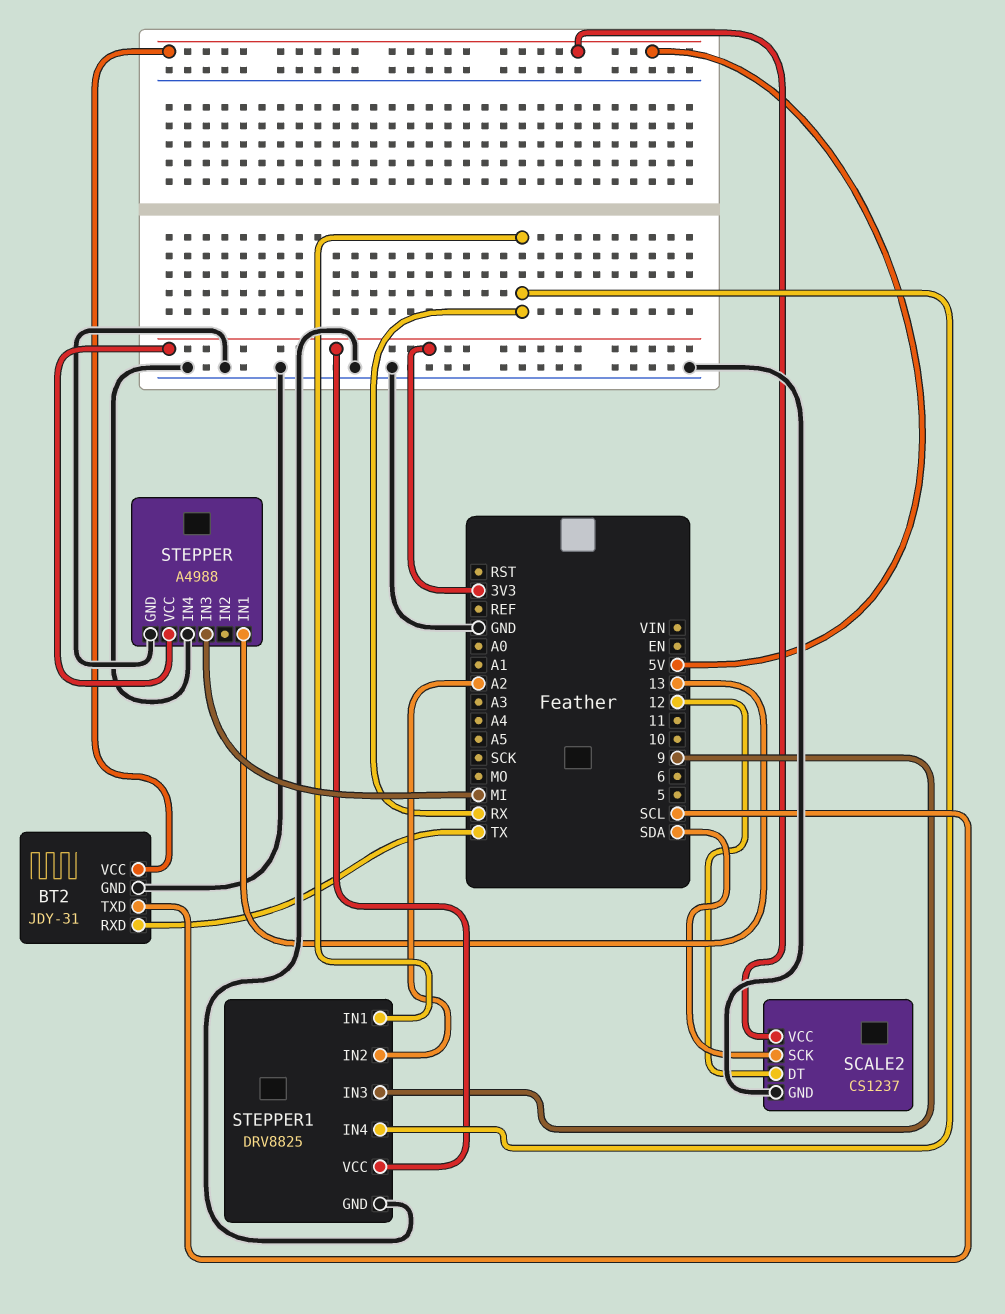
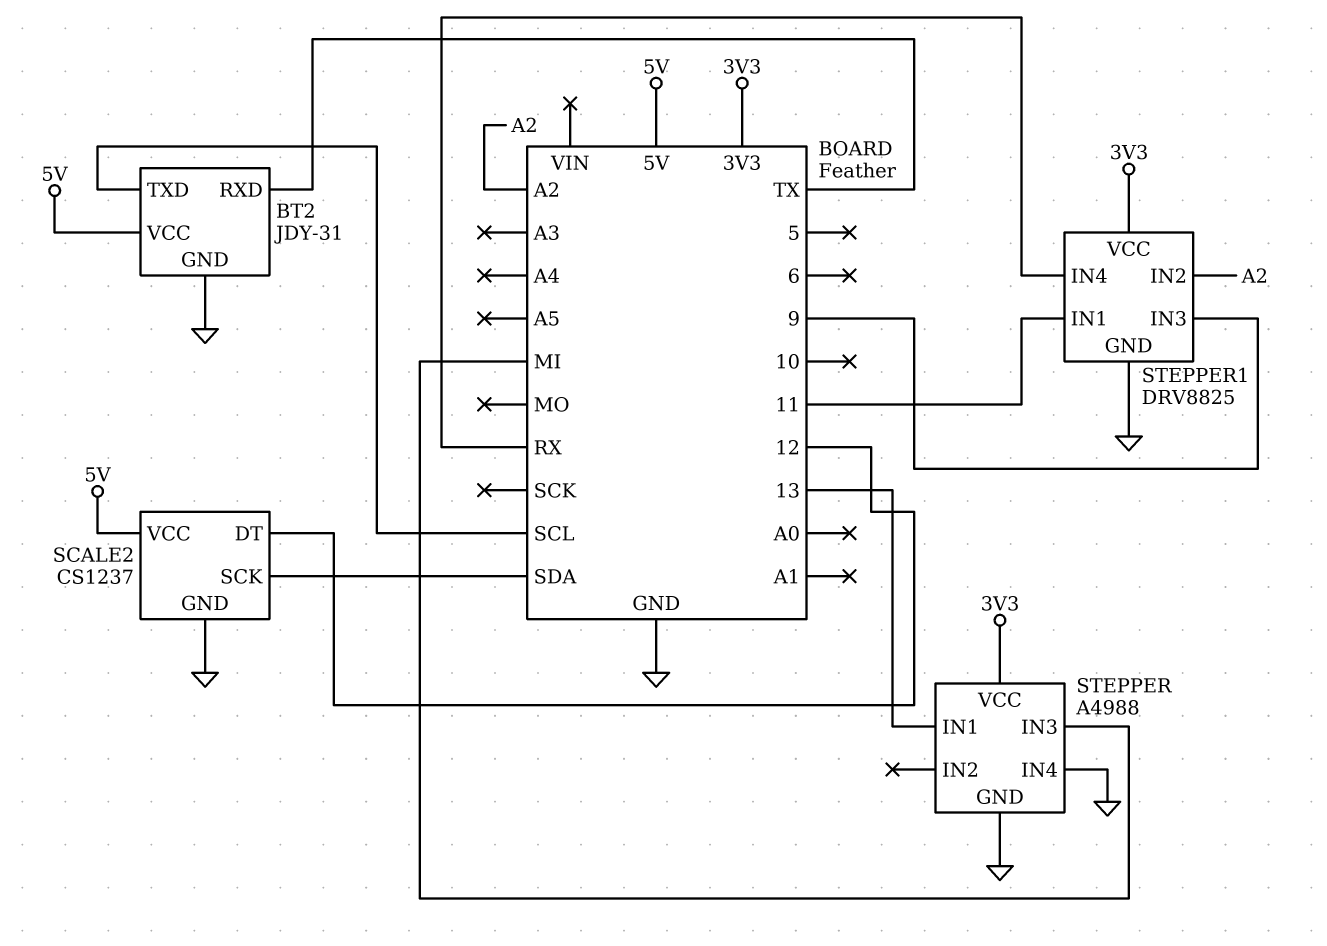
STEPPER1 pin IN1: RX -> 11

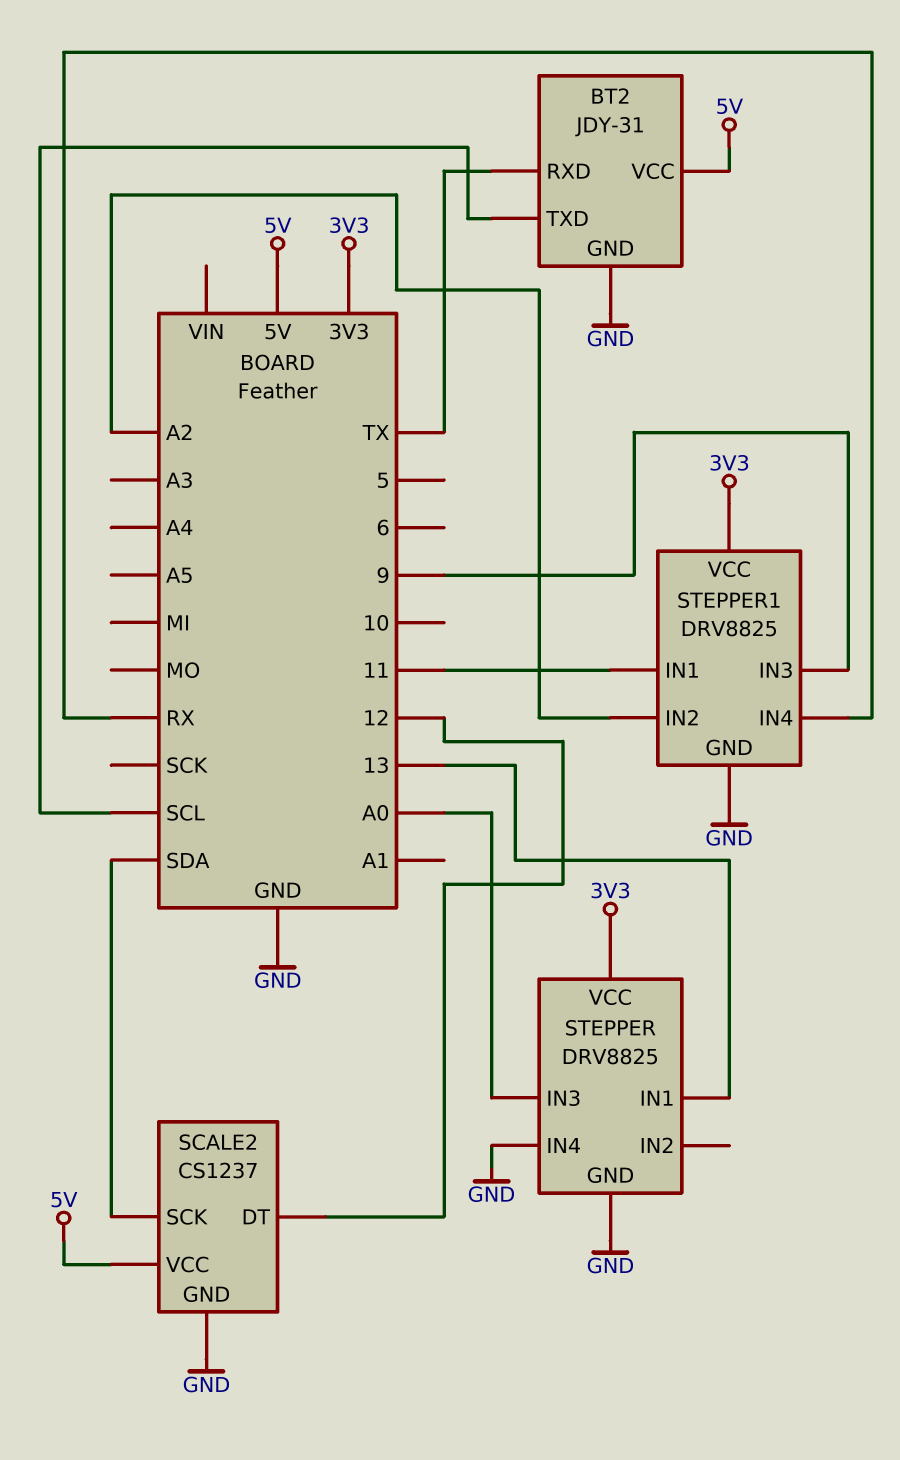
STEPPER: A4988 -> DRV8825
STEPPER pin IN3: MI -> A0

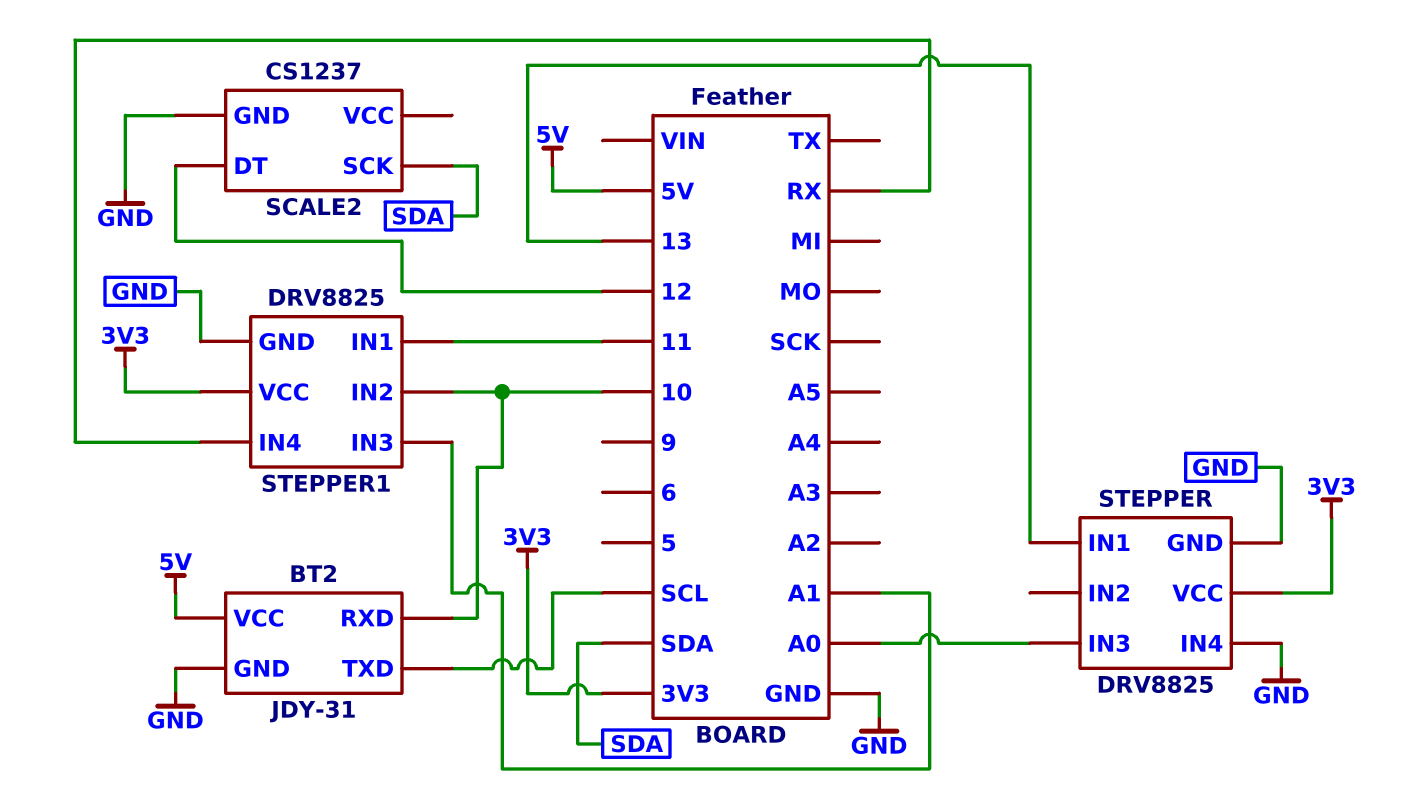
BT2 pin RXD: TX -> 10
SCALE2 pin VCC: 5V -> none
STEPPER1 pin IN2: A2 -> 10
STEPPER1 pin IN3: 9 -> A1

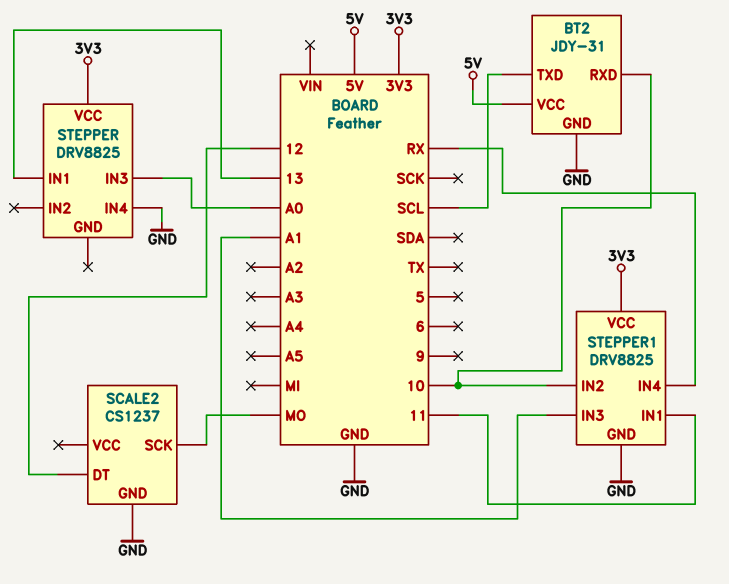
SCALE2 pin SCK: SDA -> MO
STEPPER pin GND: GND -> none

